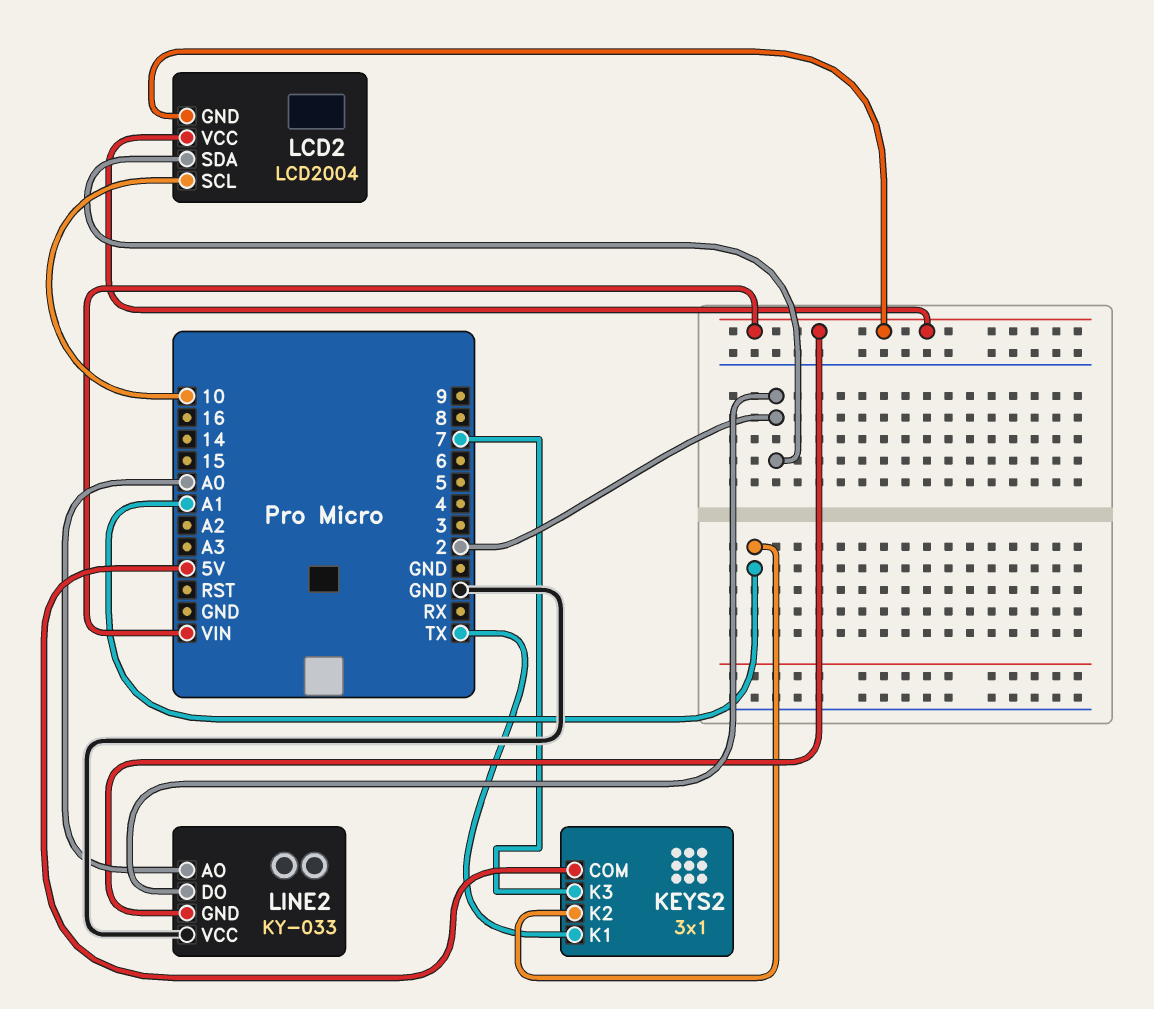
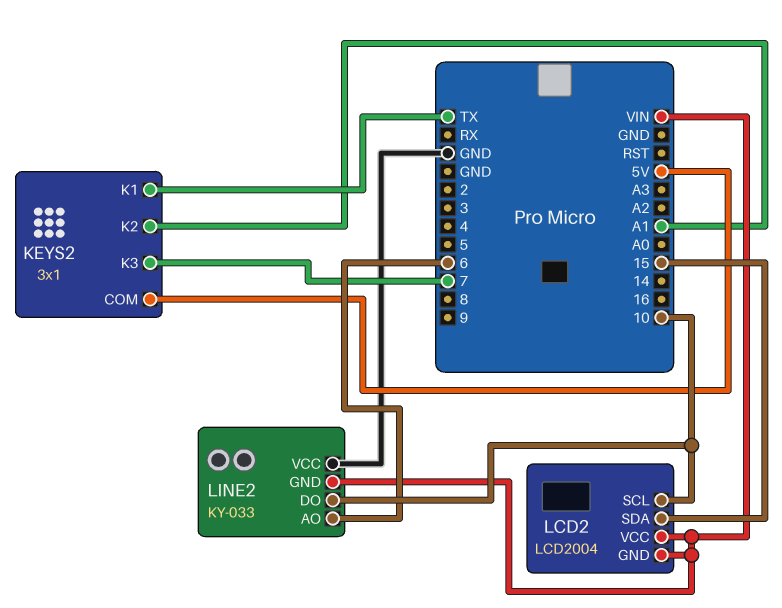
LCD2 pin SDA: 2 -> 15
LINE2 pin AO: A0 -> 6
LINE2 pin DO: 2 -> 10

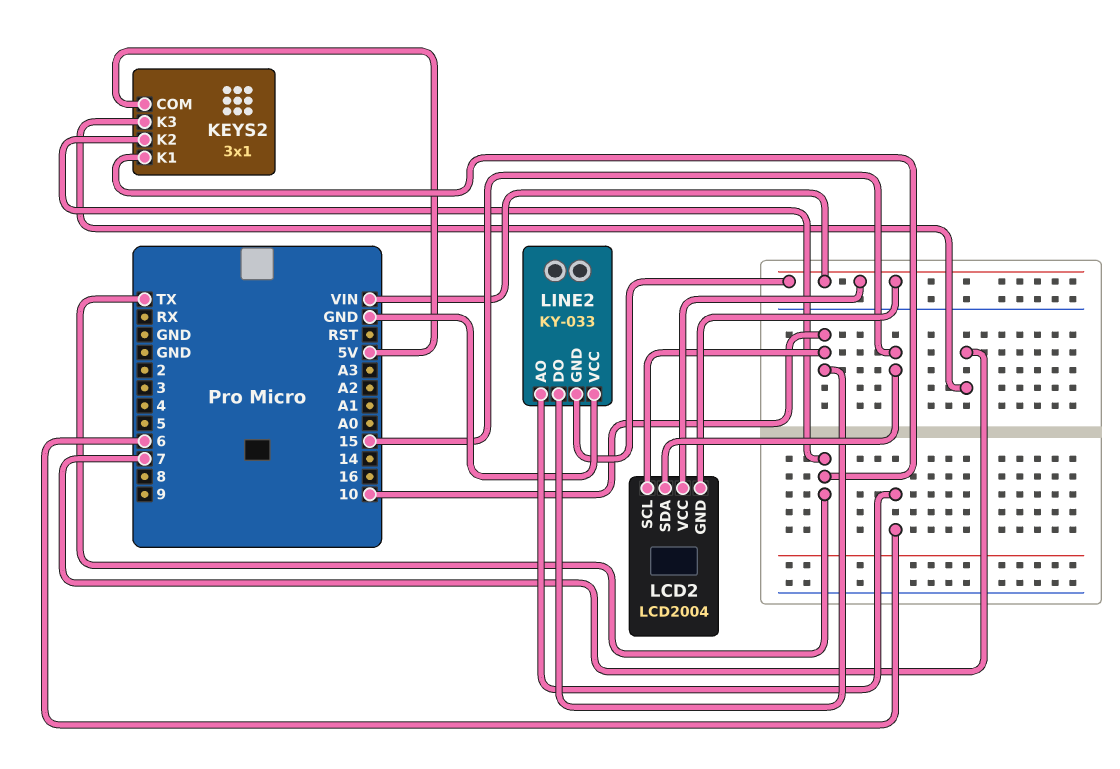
KEYS2 pin K2: A1 -> TX

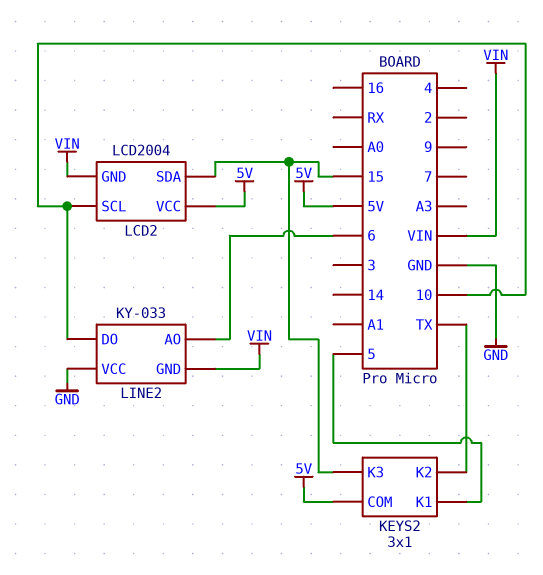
KEYS2 pin K1: TX -> 5
KEYS2 pin K3: 7 -> 15
LCD2 pin VCC: VIN -> 5V

